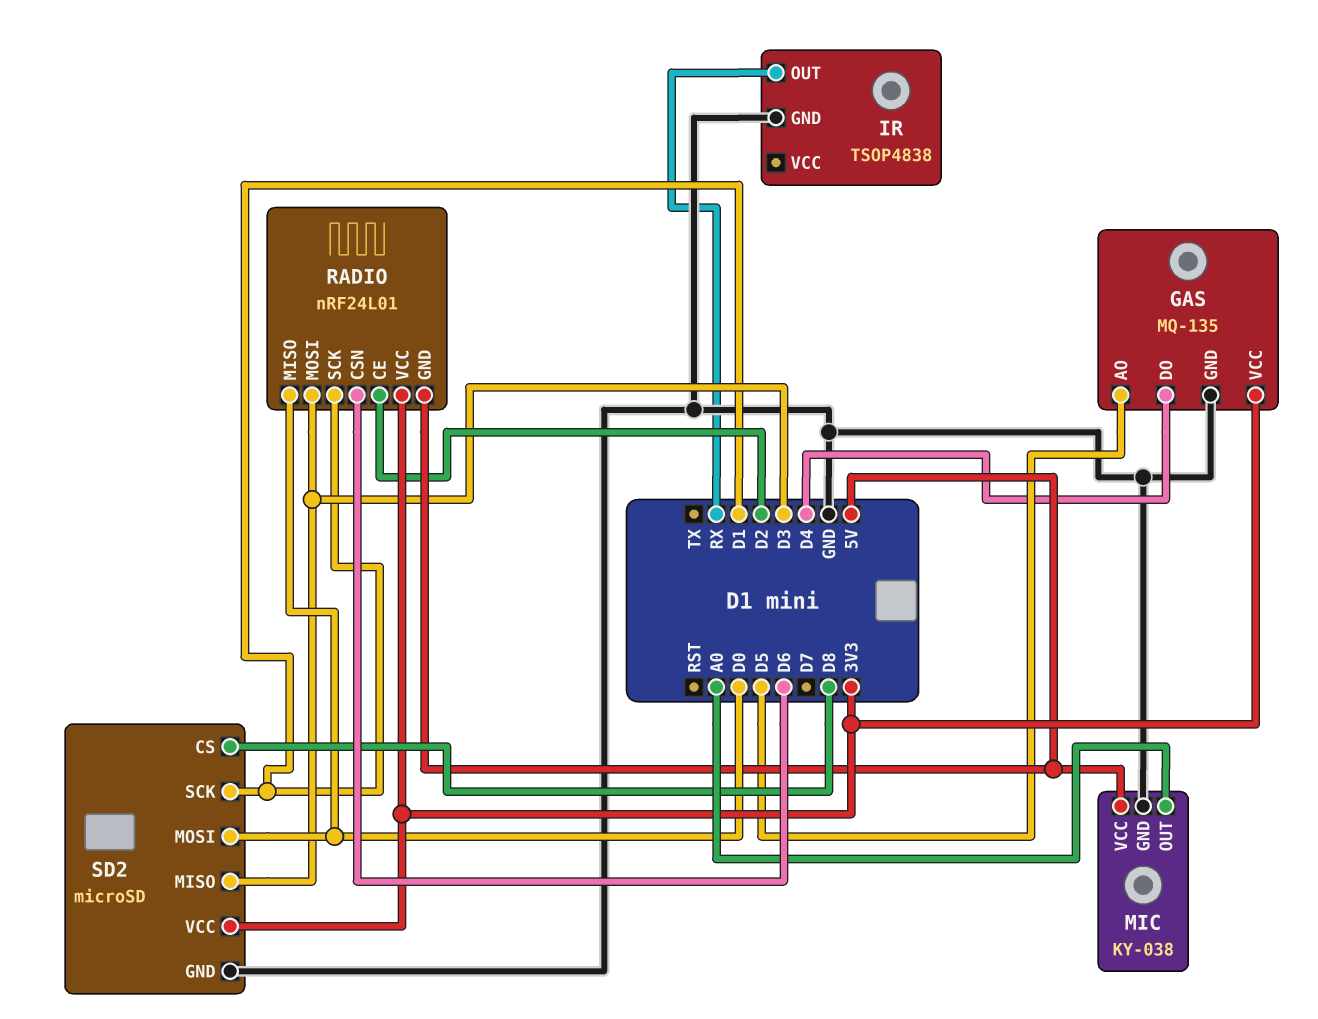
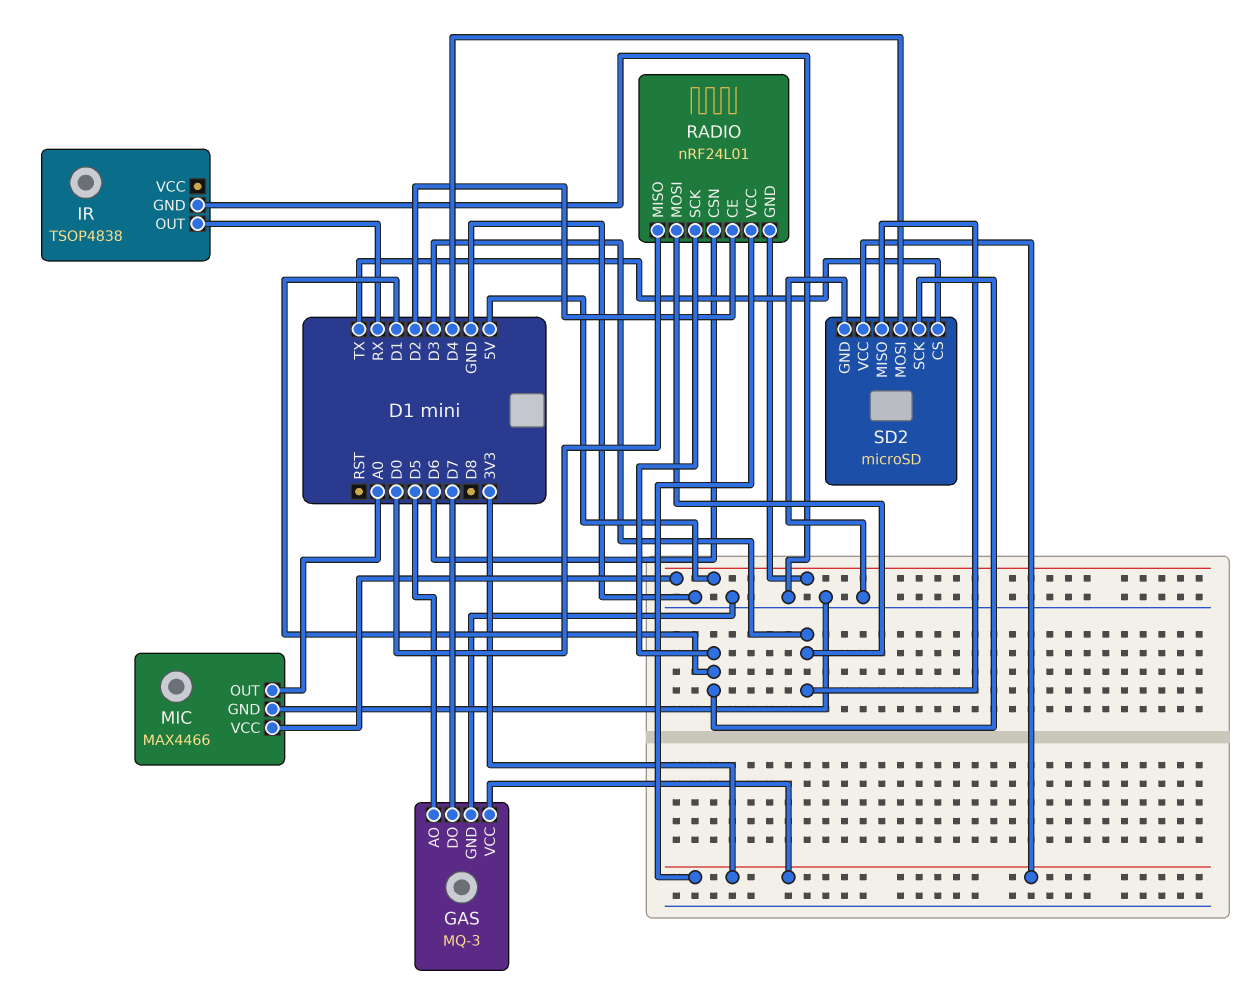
GAS: MQ-135 -> MQ-3
GAS pin DO: D4 -> D7
MIC: KY-038 -> MAX4466
SD2 pin CS: D8 -> TX
SD2 pin MOSI: D0 -> D4

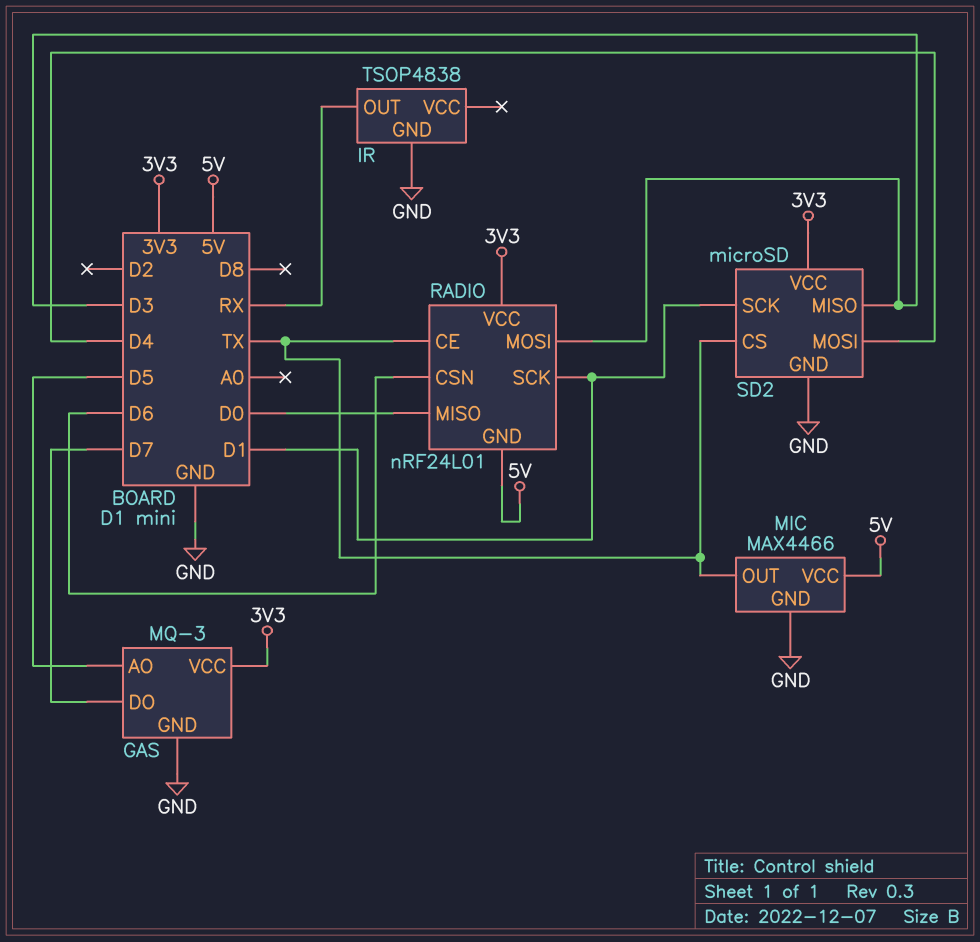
MIC pin OUT: A0 -> TX
RADIO pin CE: D2 -> TX

